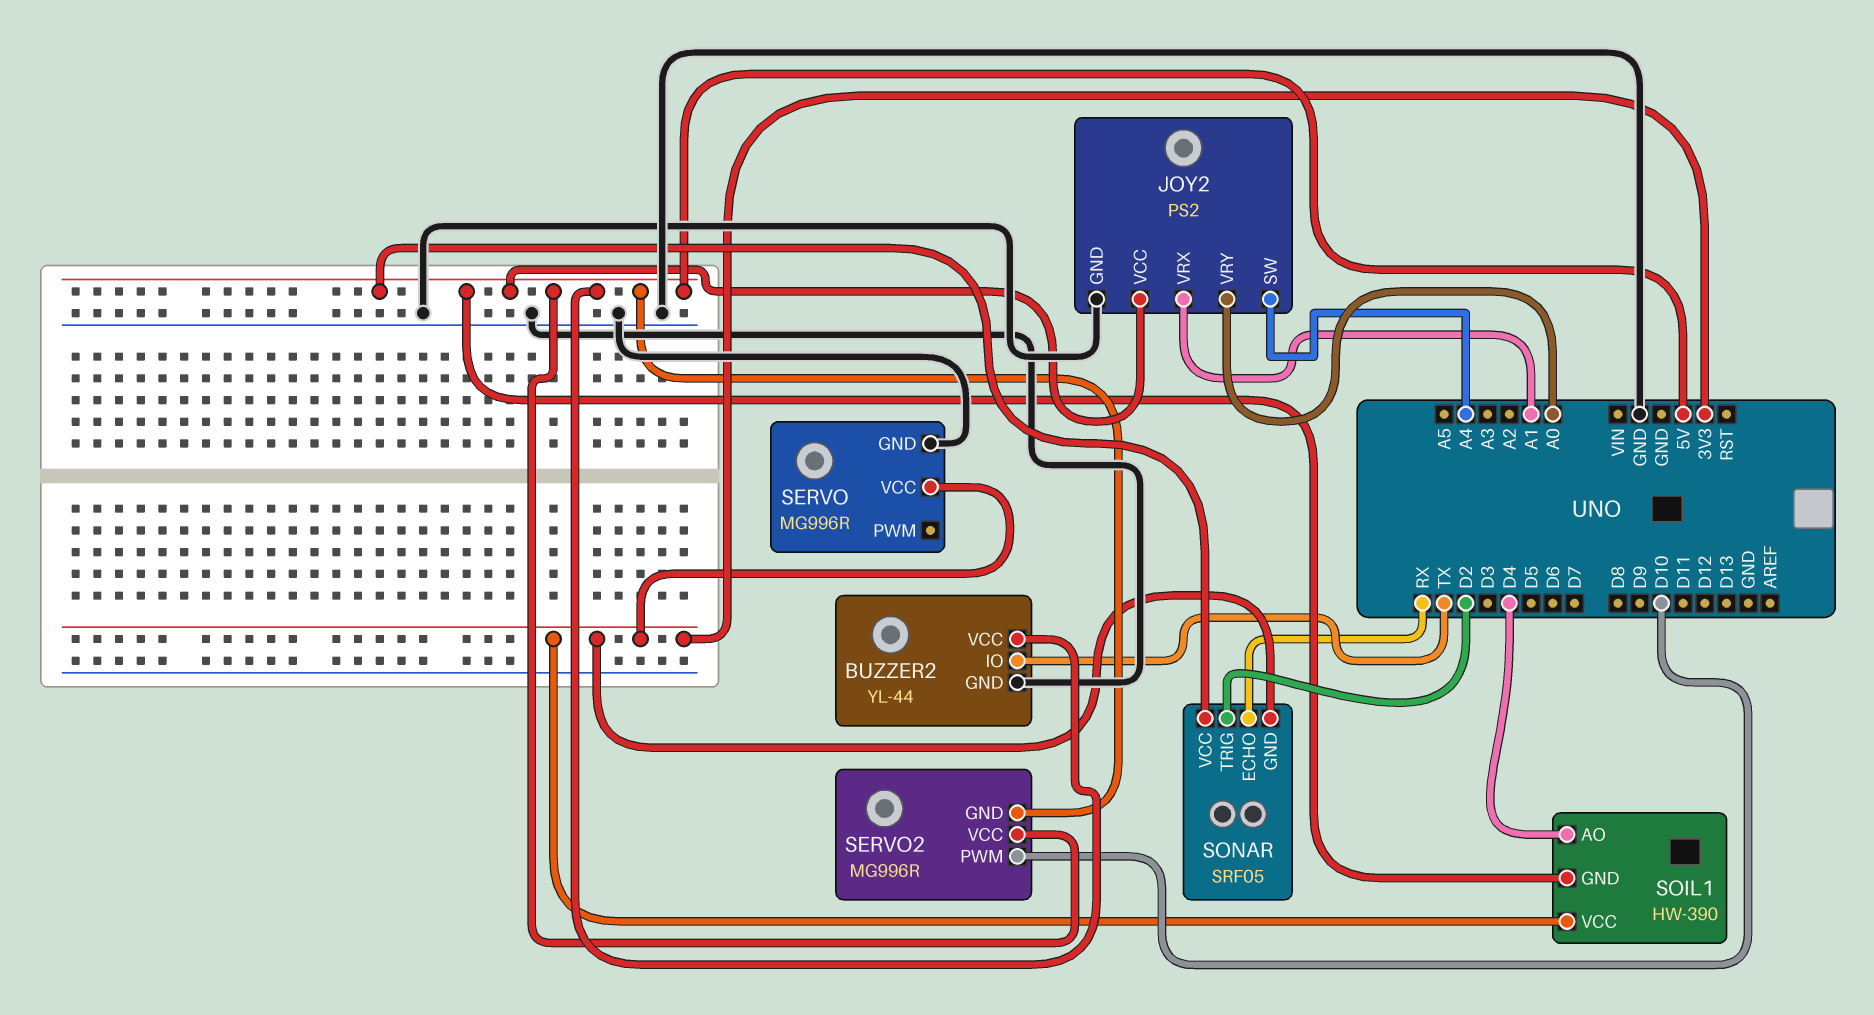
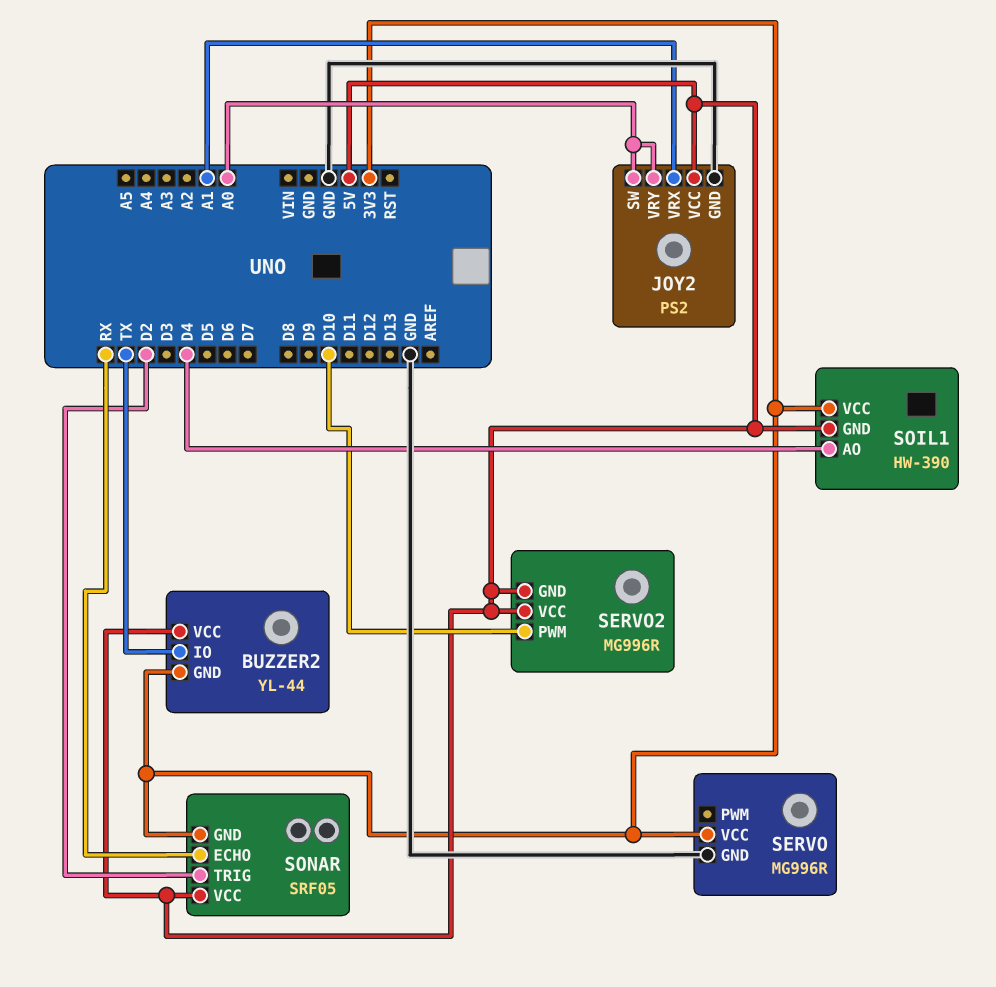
BUZZER2 pin GND: GND -> 3V3
JOY2 pin SW: A4 -> A0

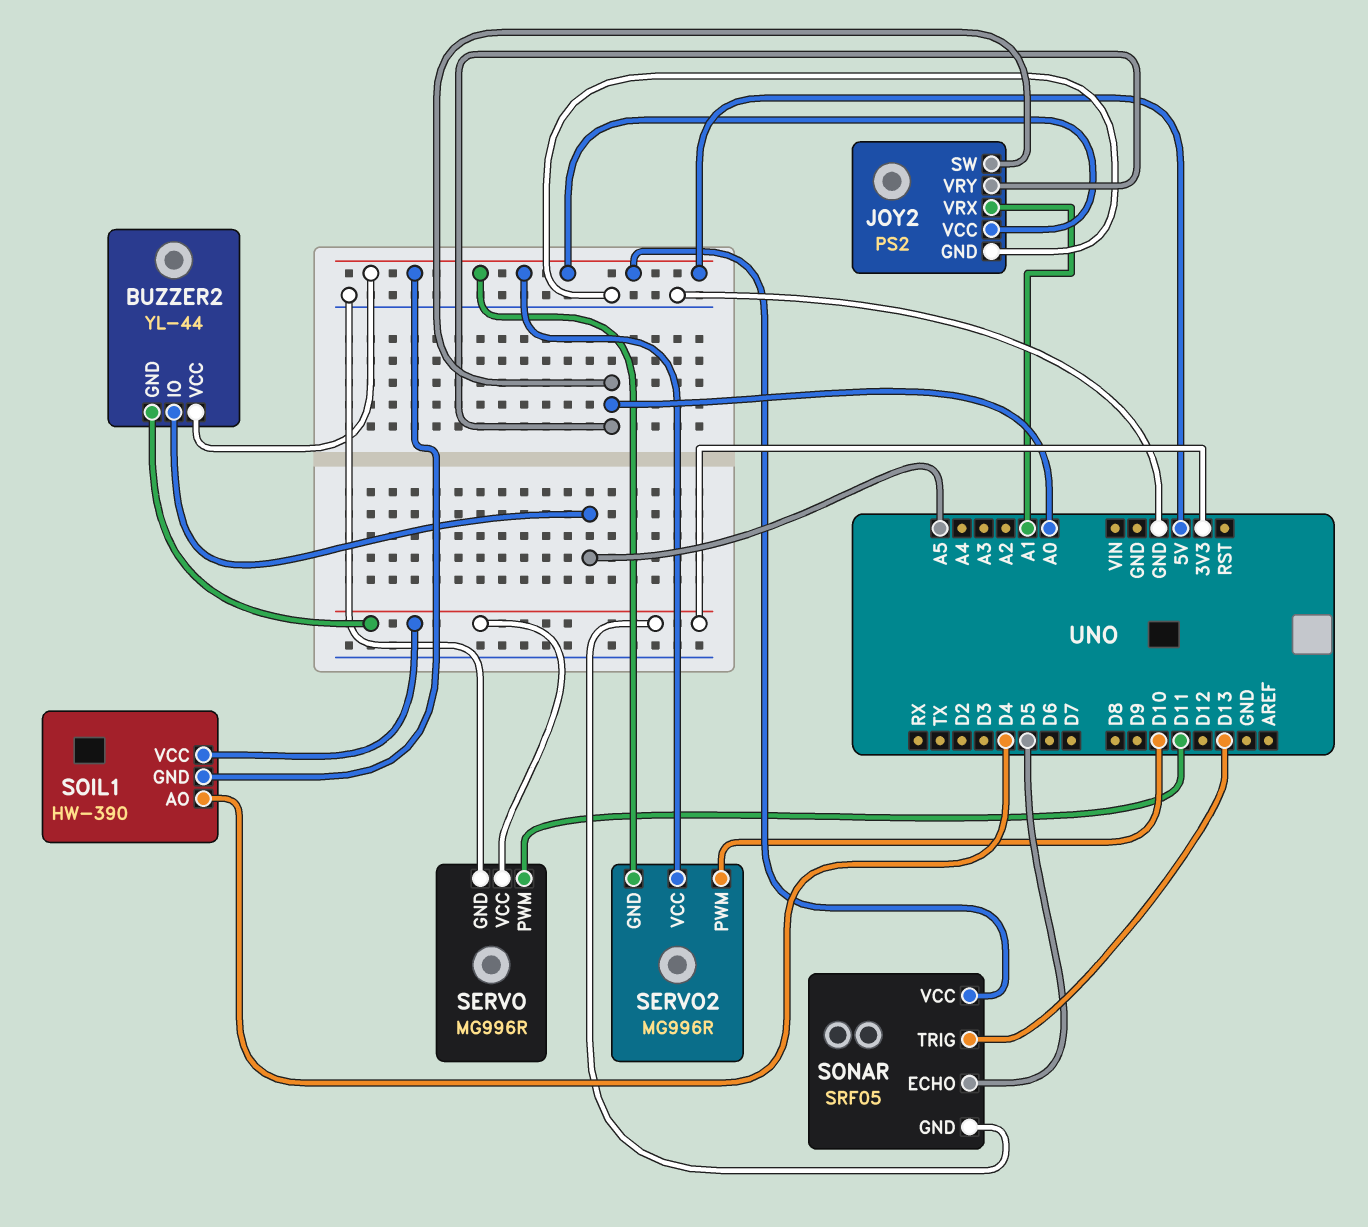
BUZZER2 pin IO: TX -> A5
SERVO pin PWM: none -> D11
SONAR pin ECHO: RX -> D5
SONAR pin TRIG: D2 -> D13

